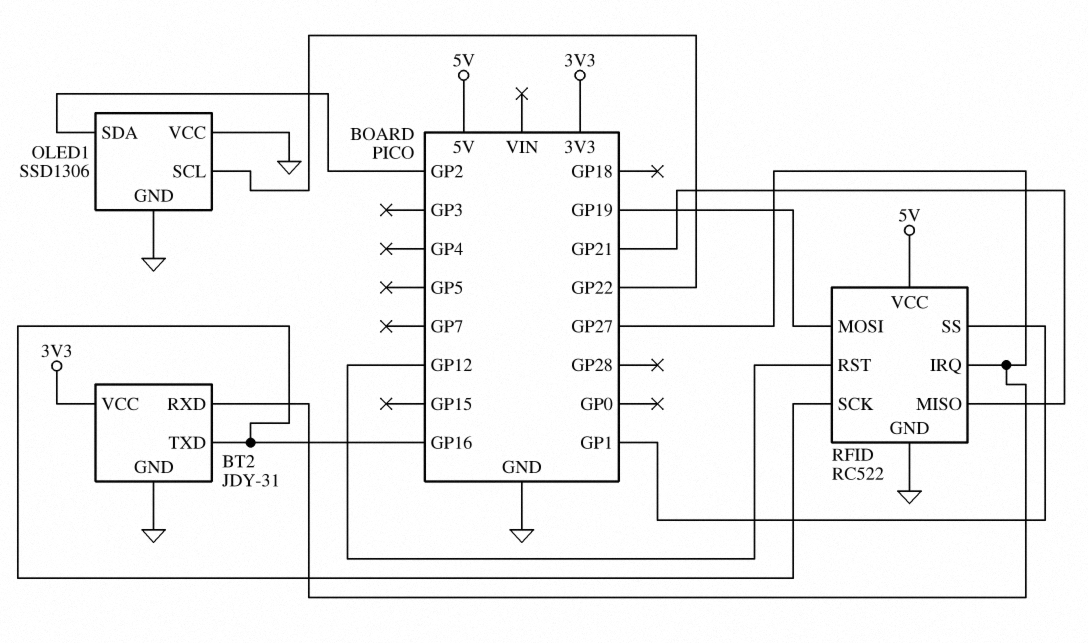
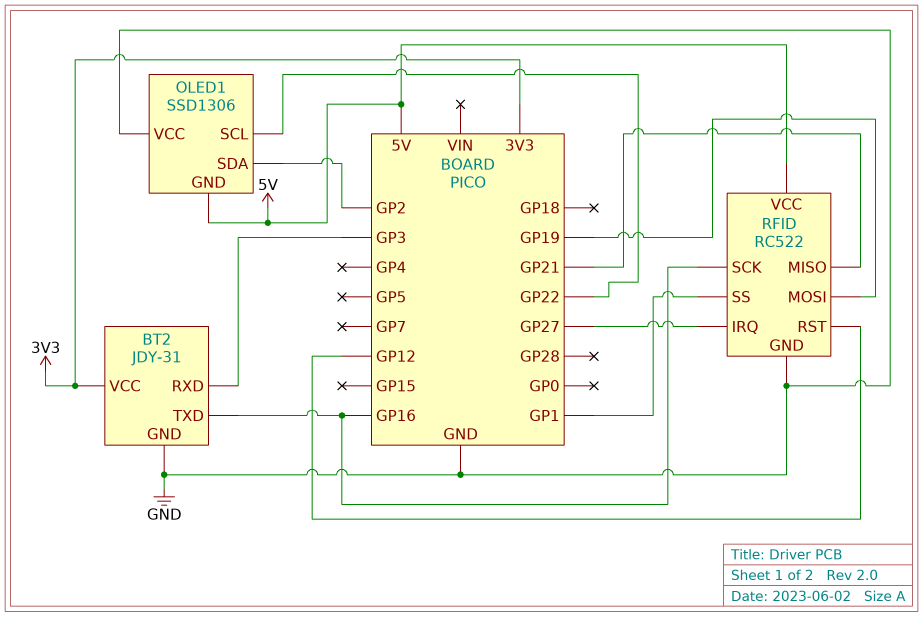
BT2 pin RXD: GP27 -> GP3
OLED1 pin GND: GND -> 5V

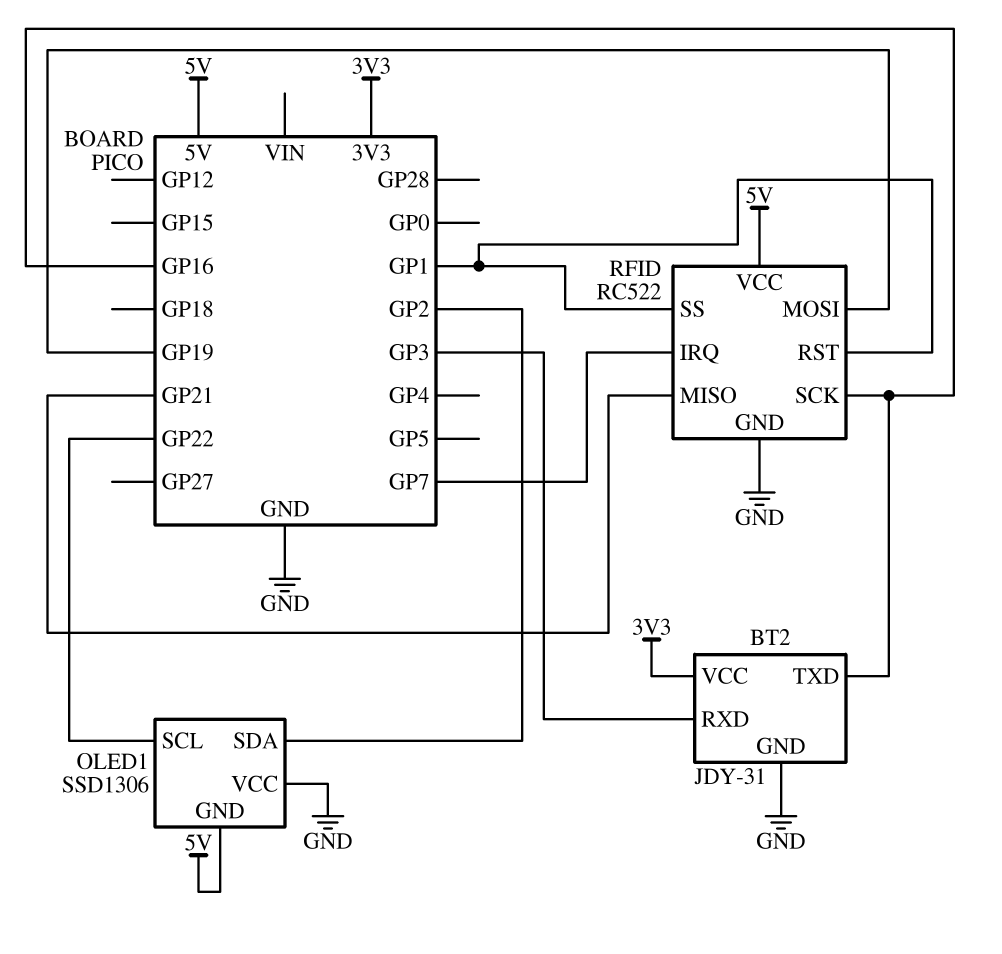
RFID pin IRQ: GP27 -> GP7
RFID pin RST: GP12 -> GP1

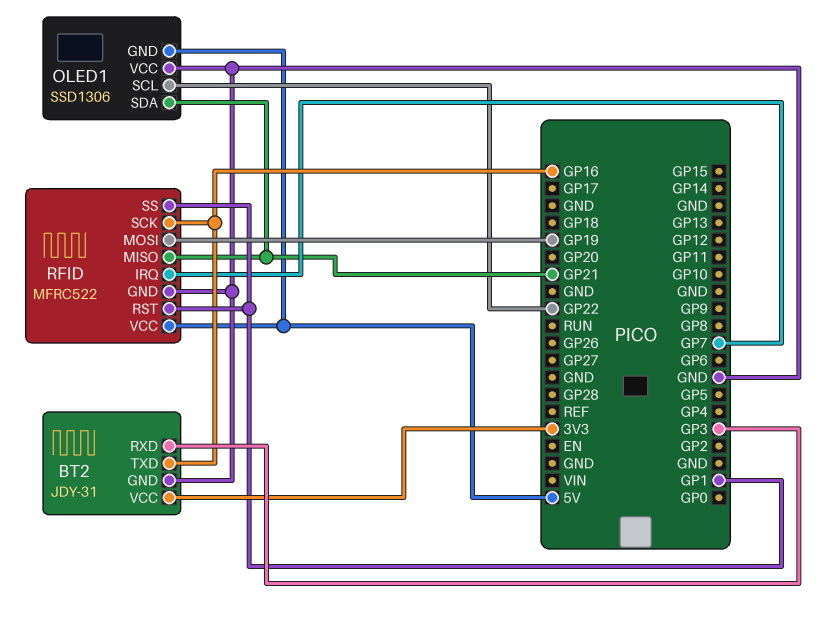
OLED1 pin SDA: GP2 -> GP21
RFID: RC522 -> MFRC522

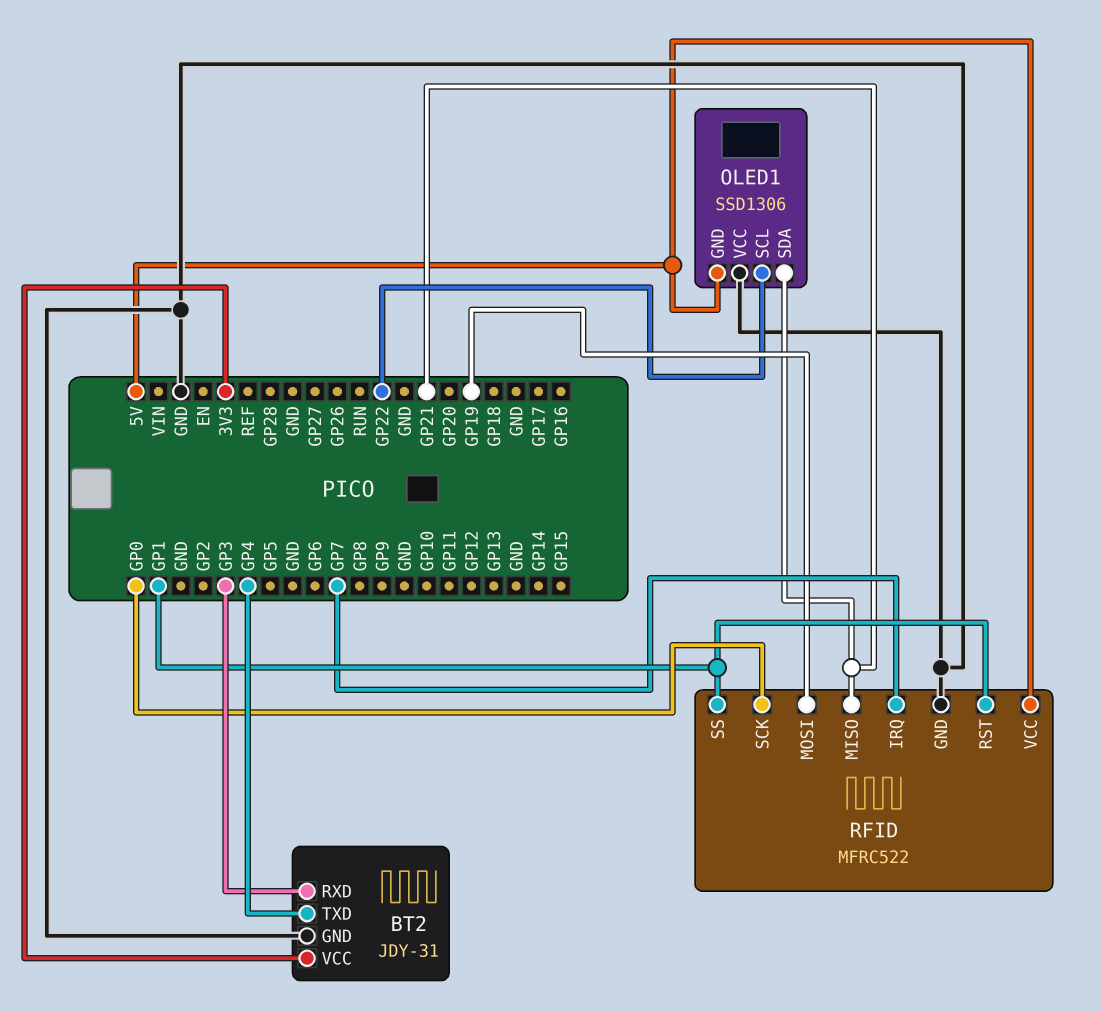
BT2 pin TXD: GP16 -> GP4
RFID pin SCK: GP16 -> GP0

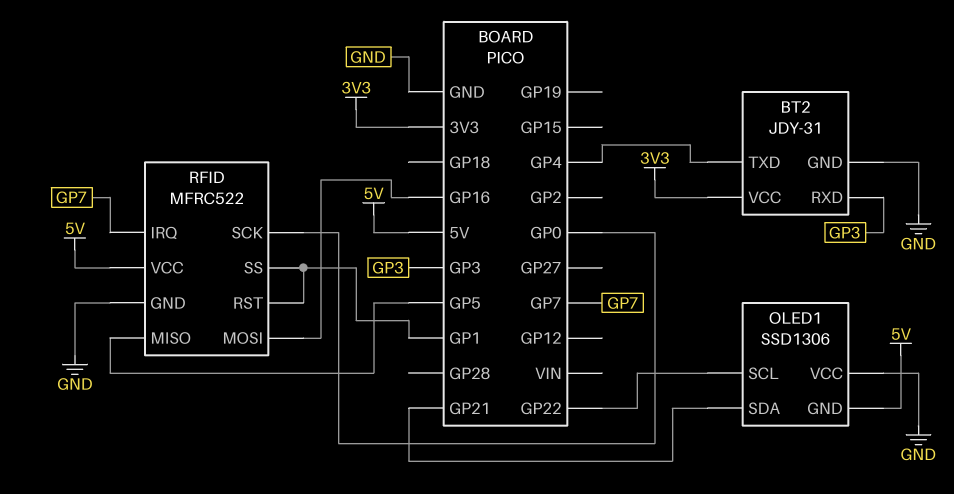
RFID pin MISO: GP21 -> GP5
RFID pin MOSI: GP19 -> GP16

